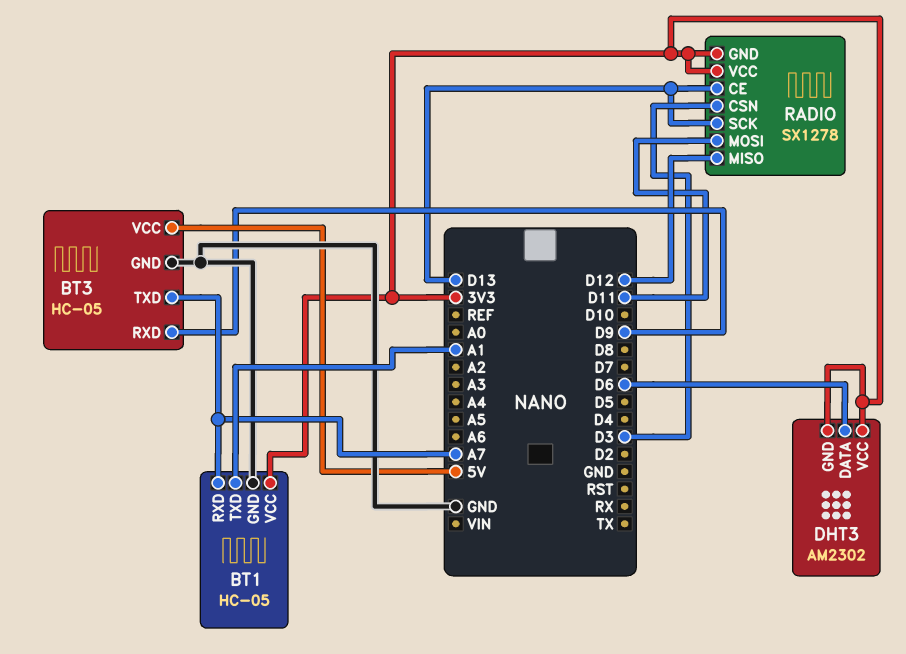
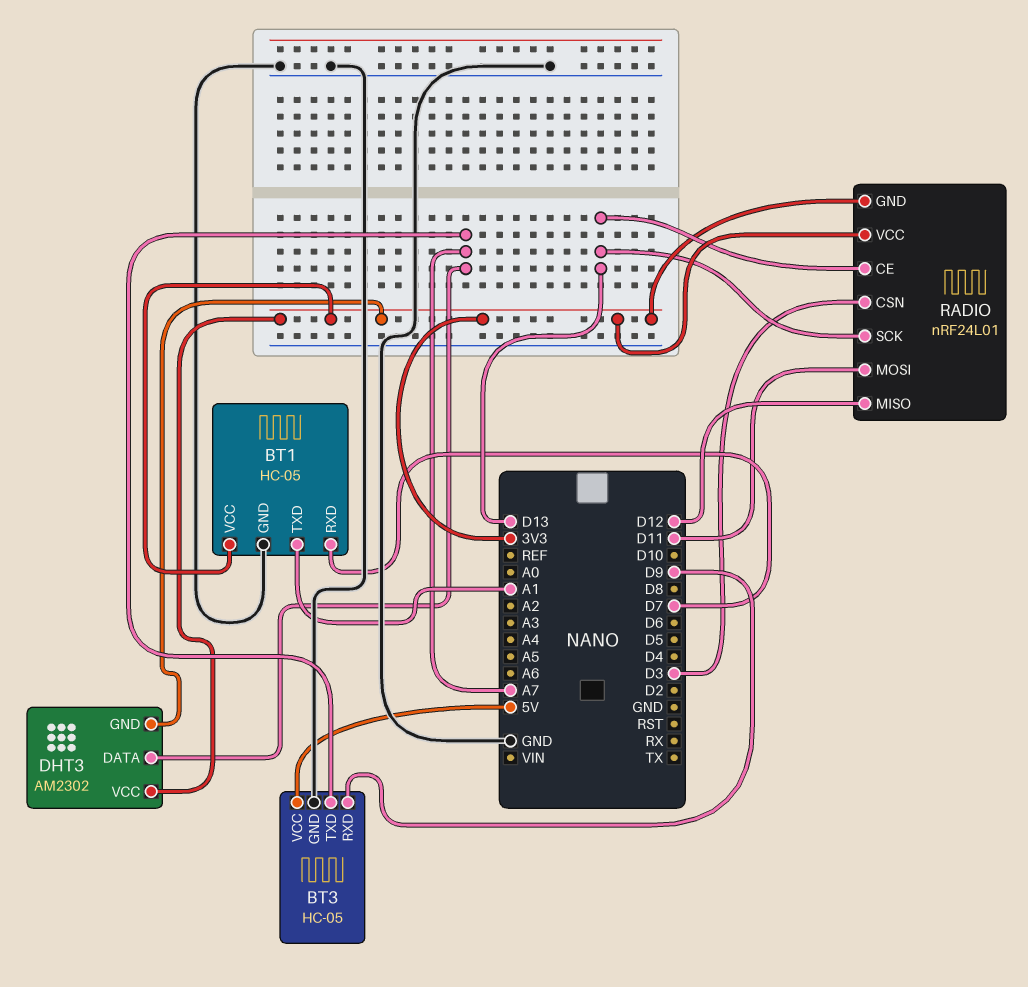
BT1 pin RXD: A7 -> D7
DHT3 pin DATA: D6 -> A7
RADIO: SX1278 -> nRF24L01

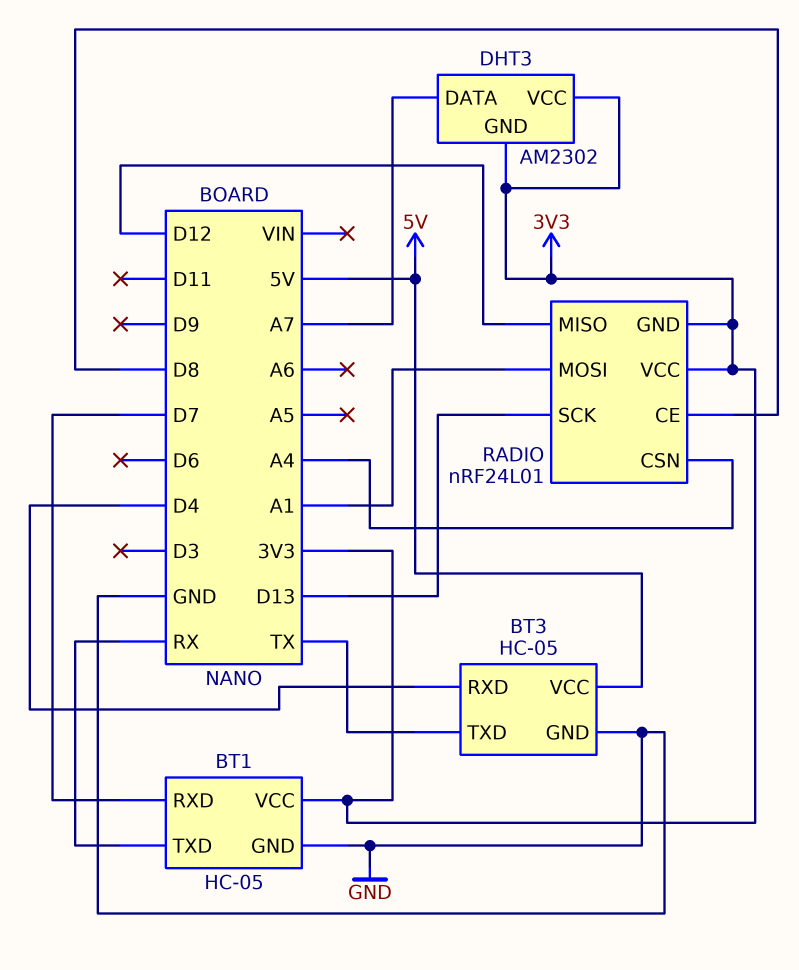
BT1 pin TXD: A1 -> RX
BT3 pin RXD: D9 -> D4
BT3 pin TXD: A7 -> TX
RADIO pin CE: D13 -> D8
RADIO pin CSN: D3 -> A4
RADIO pin MOSI: D11 -> A1

